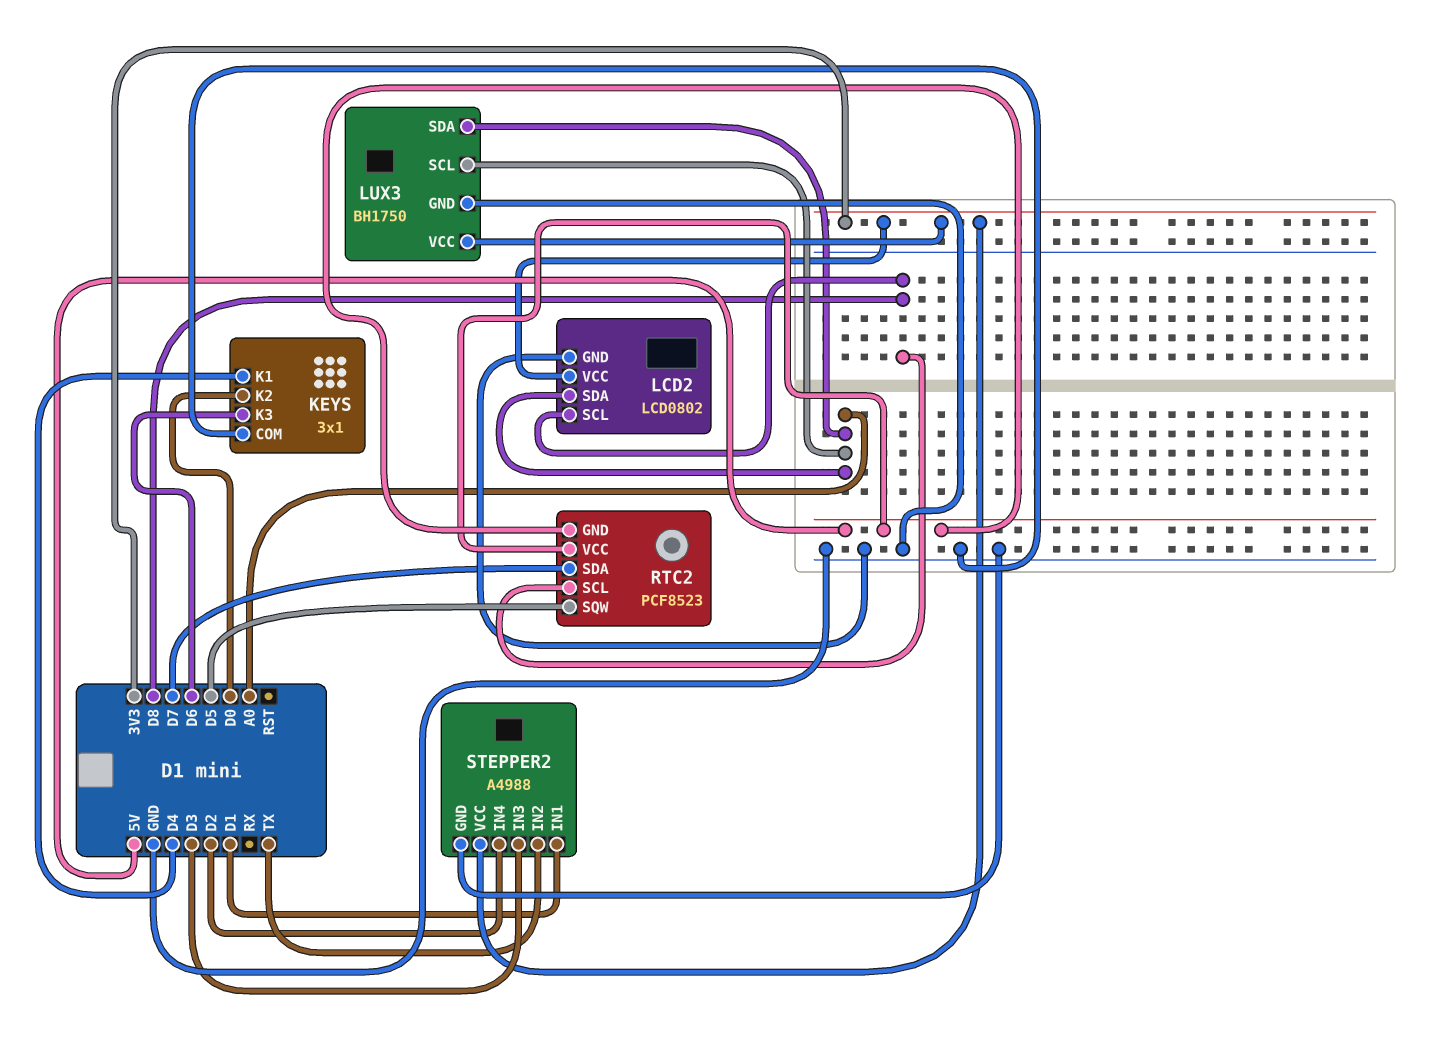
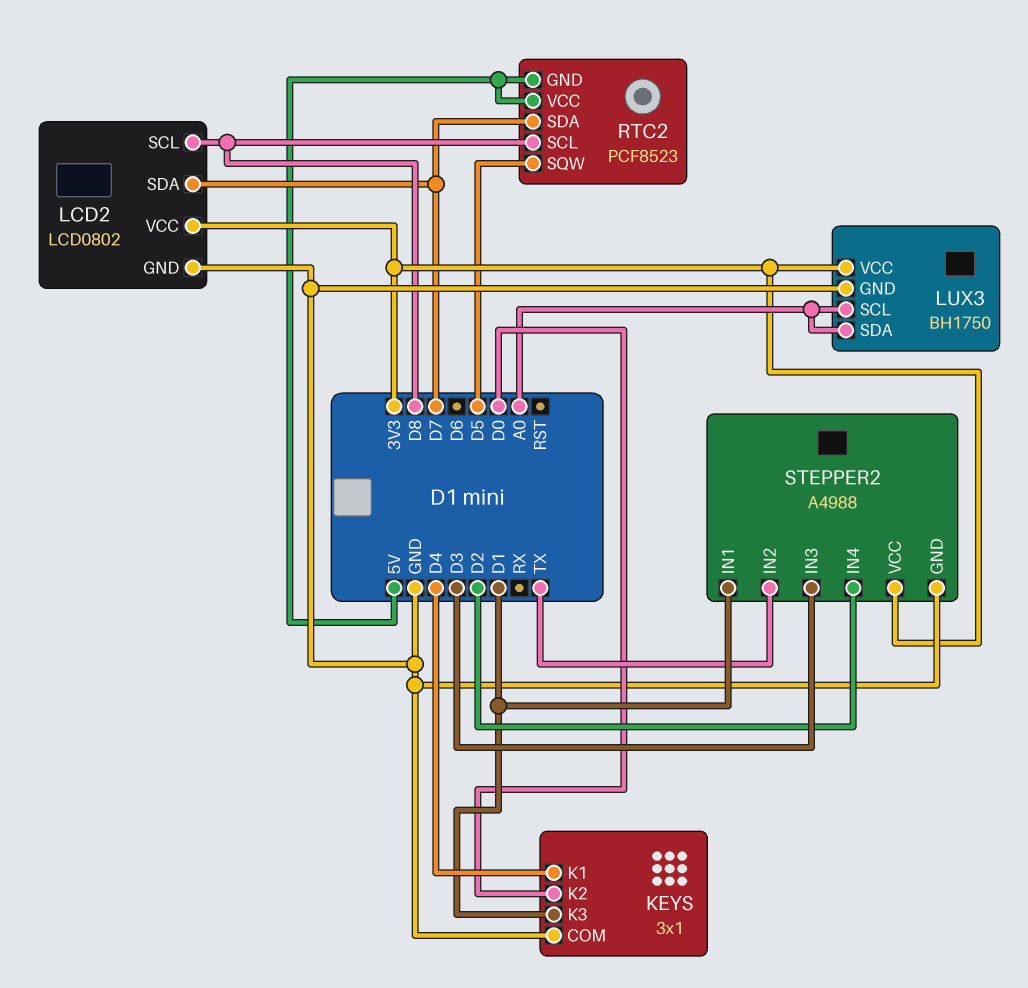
KEYS pin K3: D6 -> D1
LCD2 pin SDA: A0 -> D7

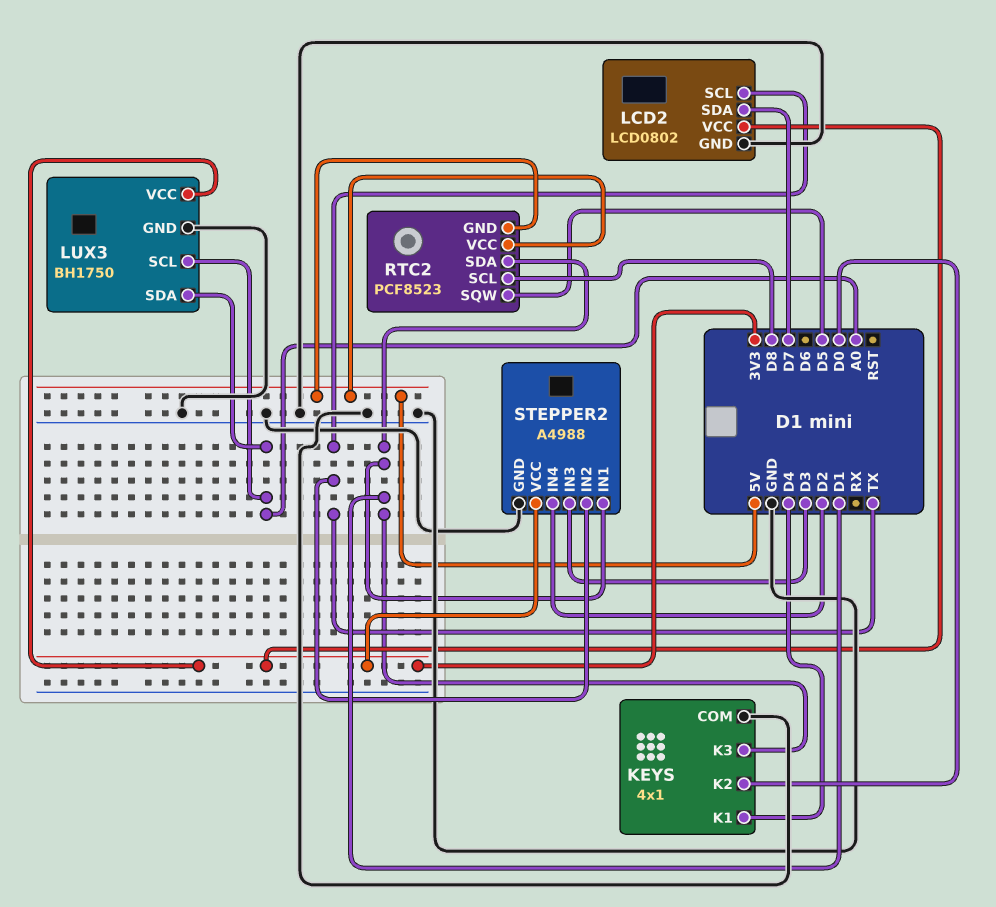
KEYS: 3x1 -> 4x1
LCD2 pin SCL: D8 -> TX
RTC2 pin SDA: D7 -> D1

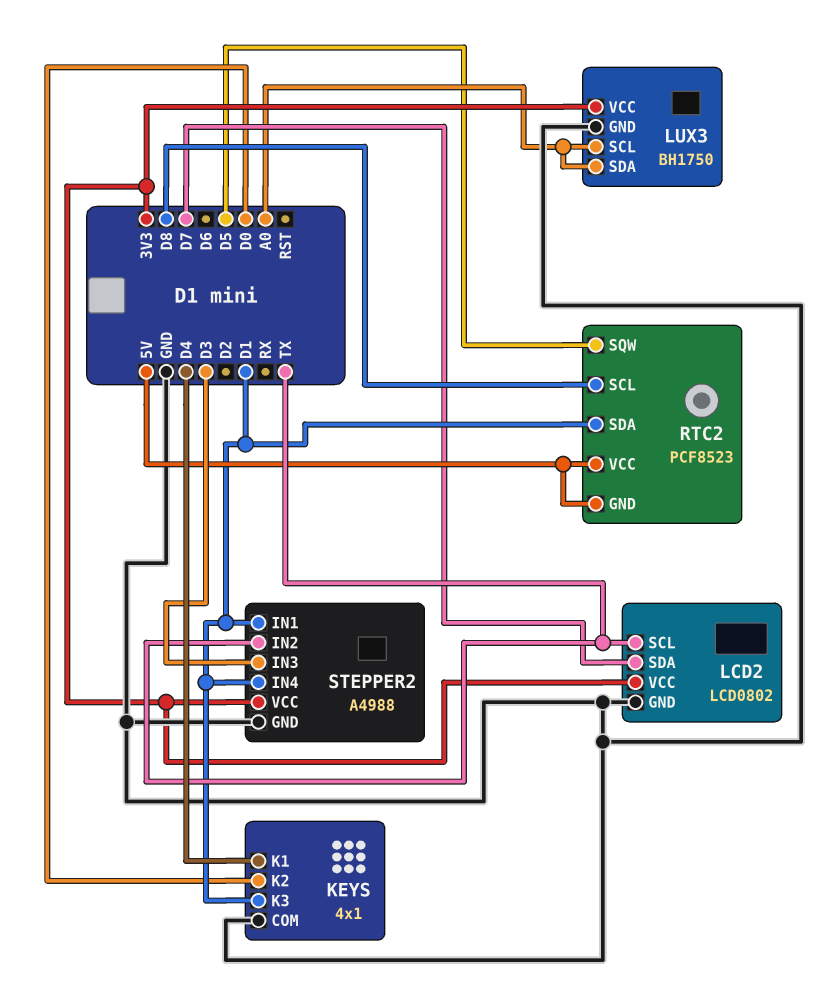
STEPPER2 pin IN4: D2 -> D1

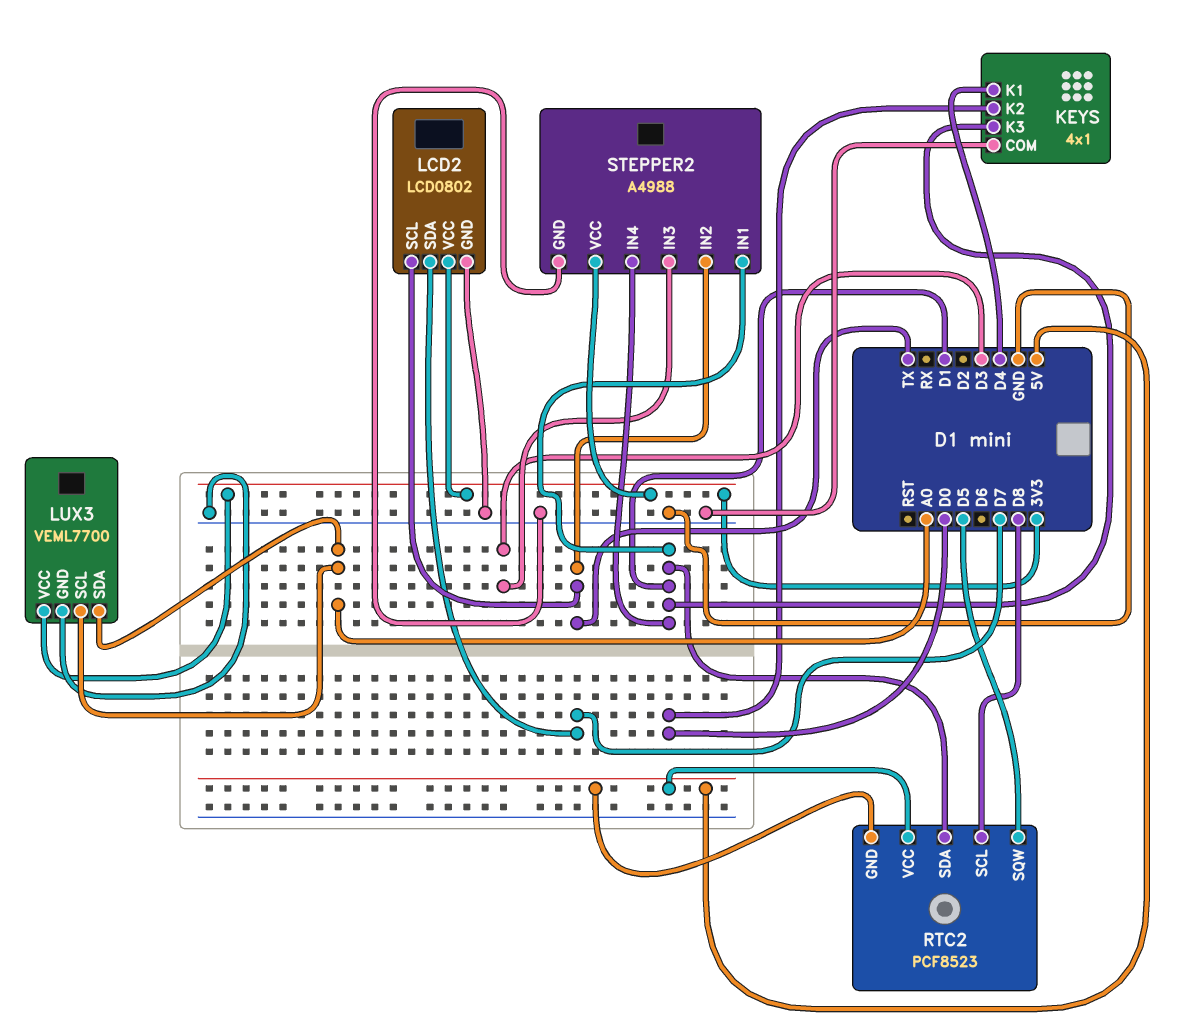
LUX3: BH1750 -> VEML7700

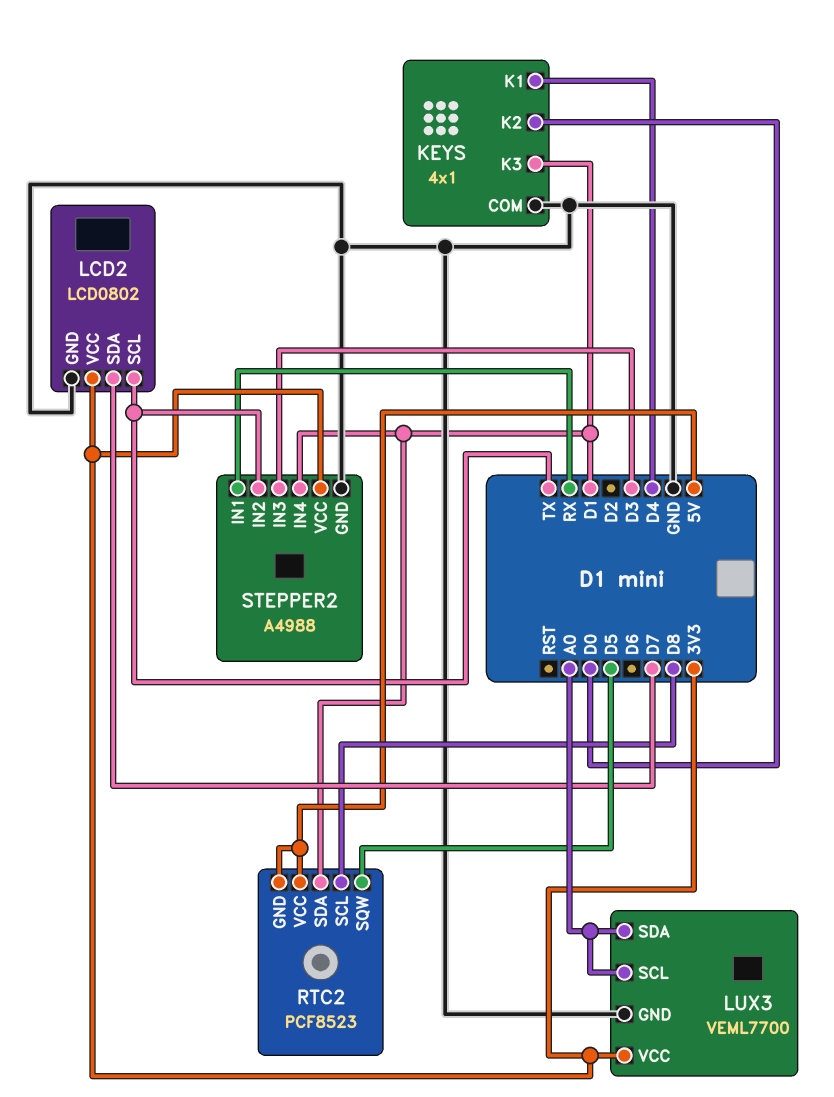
STEPPER2 pin IN1: D1 -> RX

